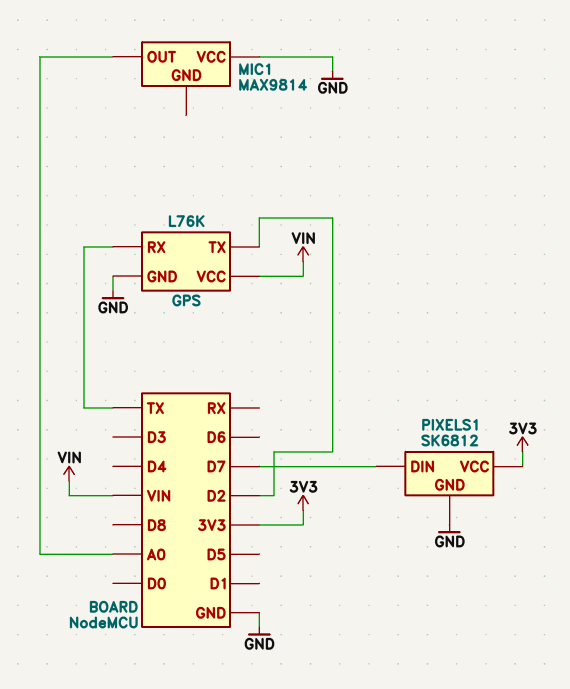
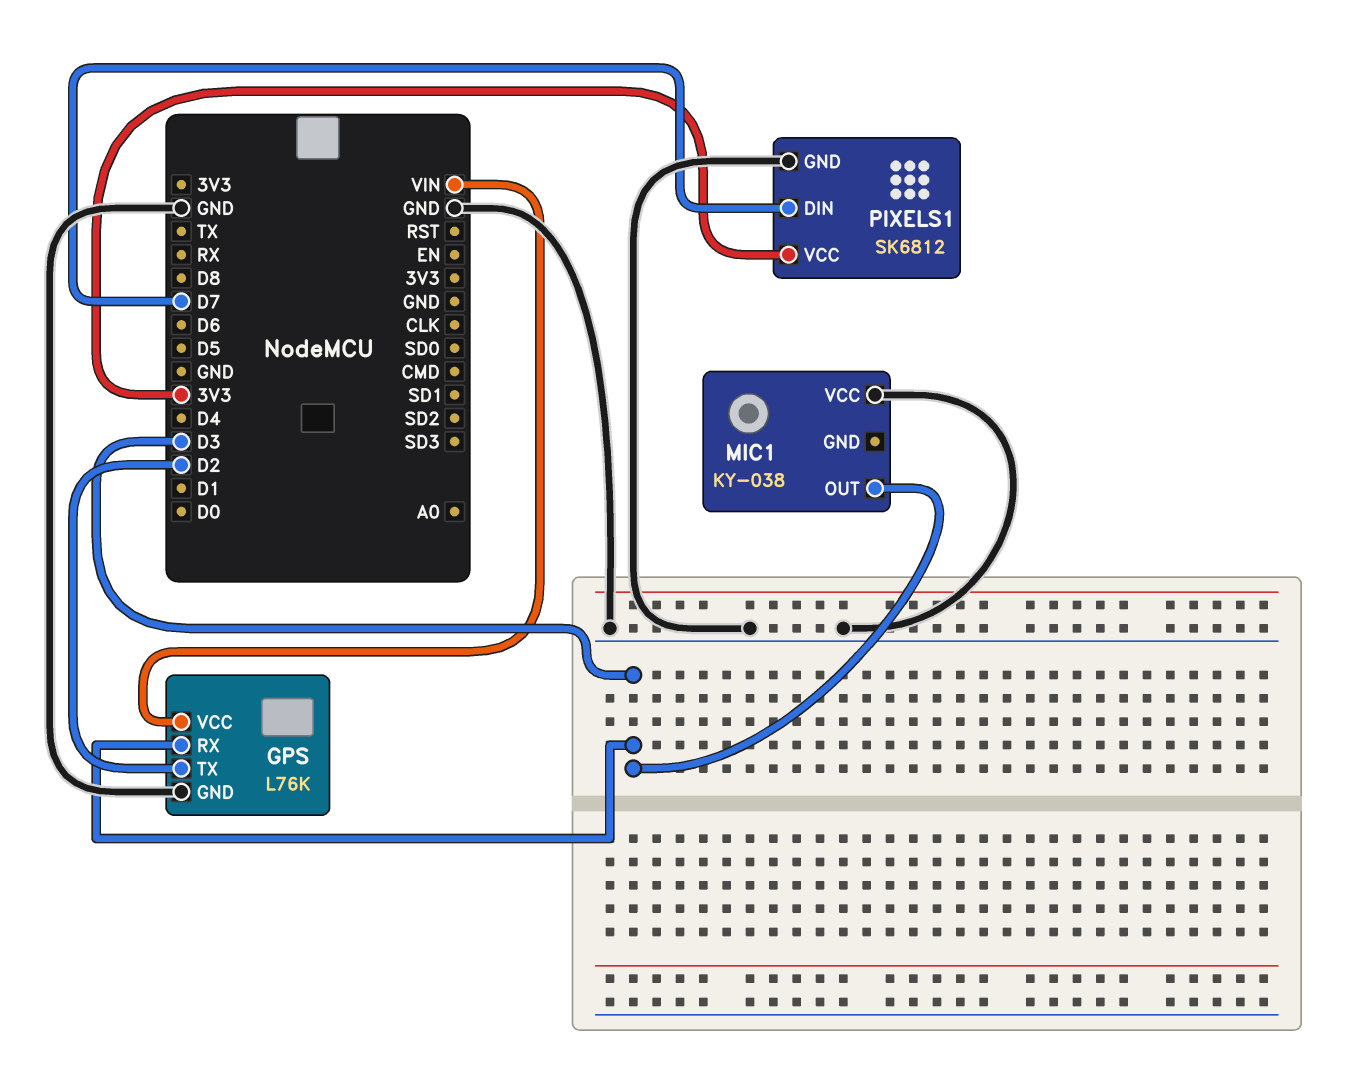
GPS pin RX: TX -> D3
MIC1: MAX9814 -> KY-038
MIC1 pin OUT: A0 -> D3

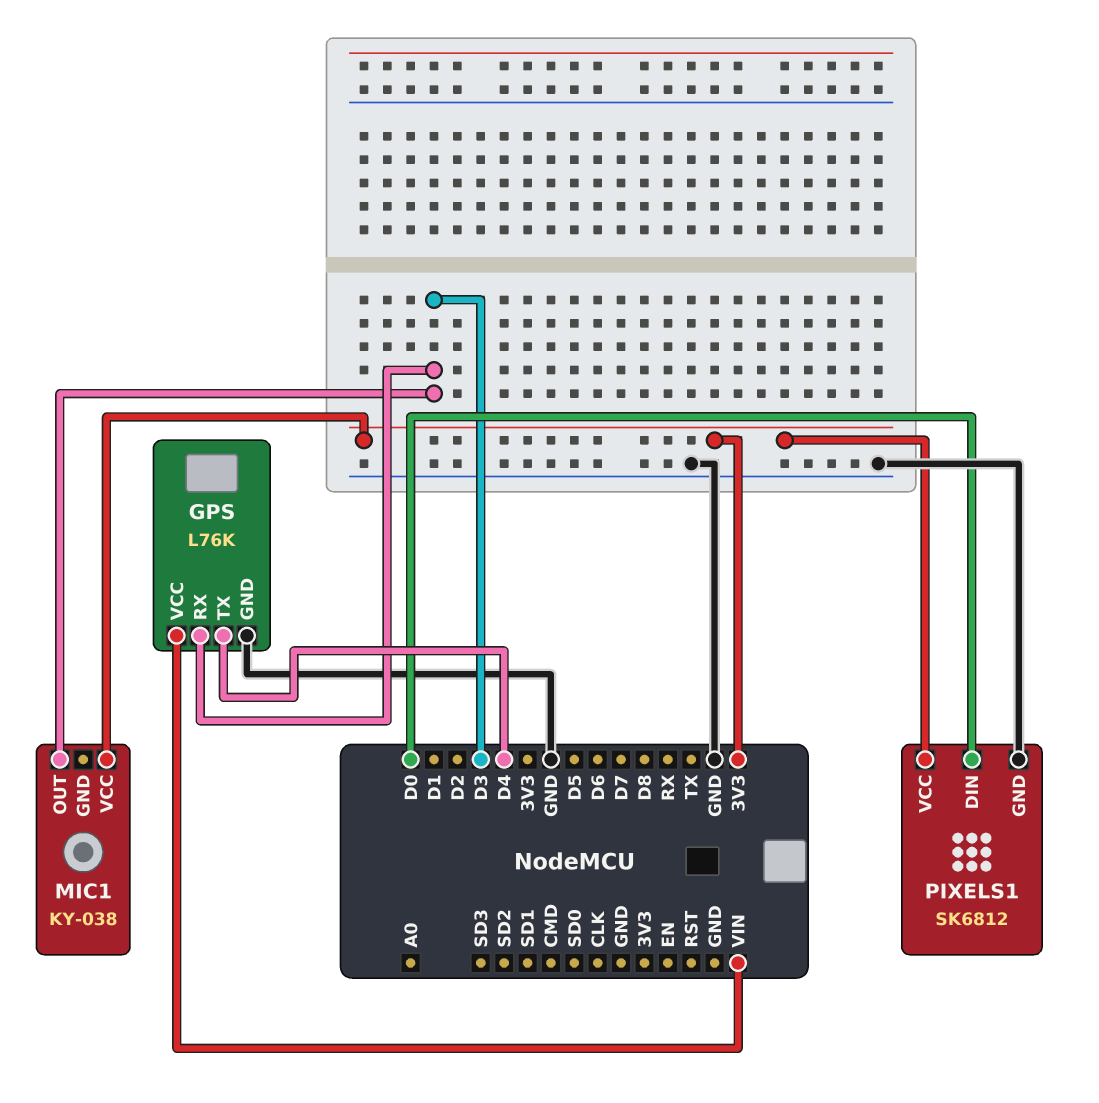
GPS pin TX: D2 -> D4
MIC1 pin VCC: GND -> 3V3
PIXELS1 pin DIN: D7 -> D0

